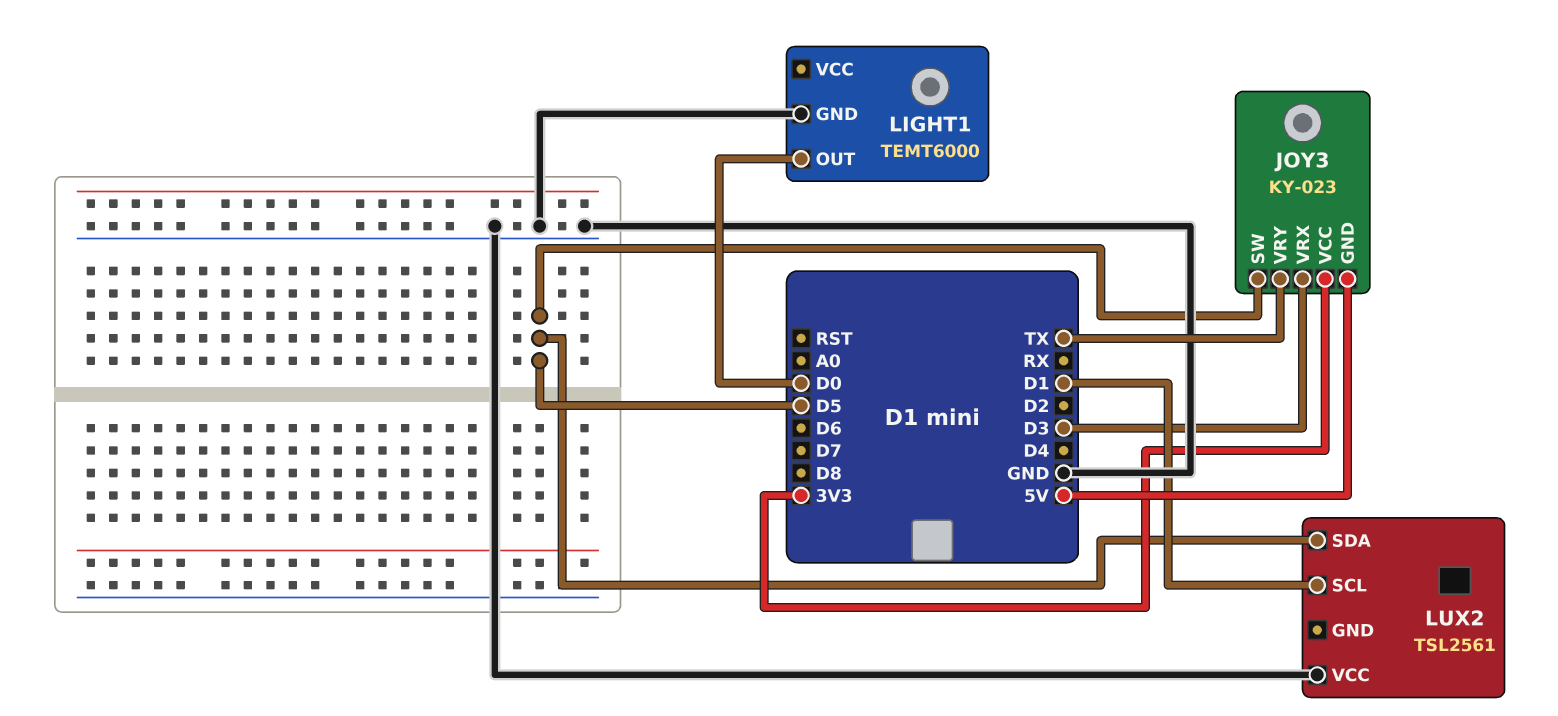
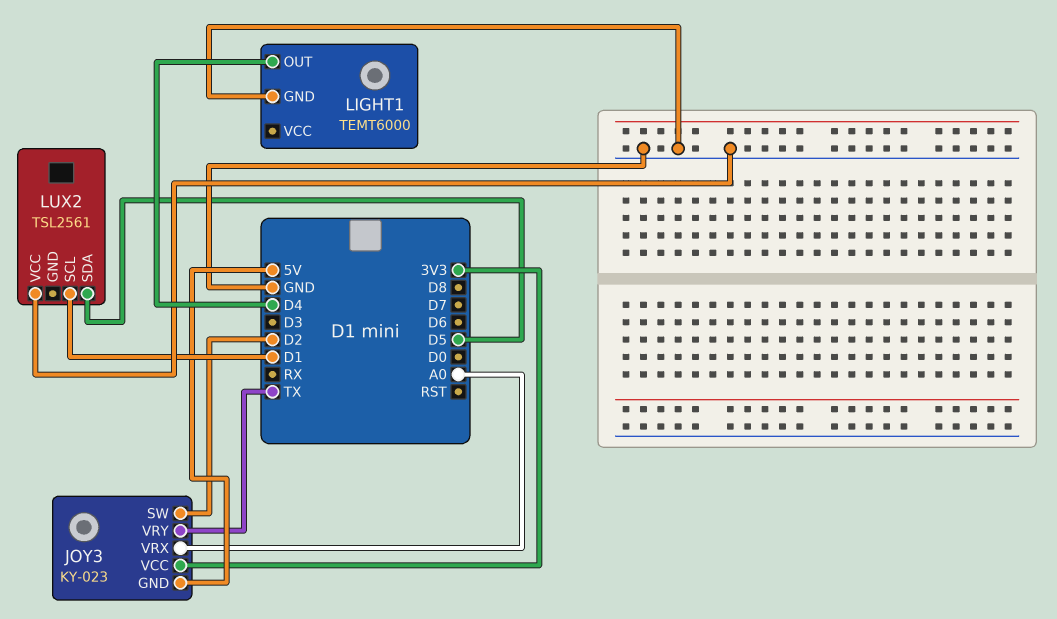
JOY3 pin SW: D5 -> D2
JOY3 pin VRX: D3 -> A0
LIGHT1 pin OUT: D0 -> D4

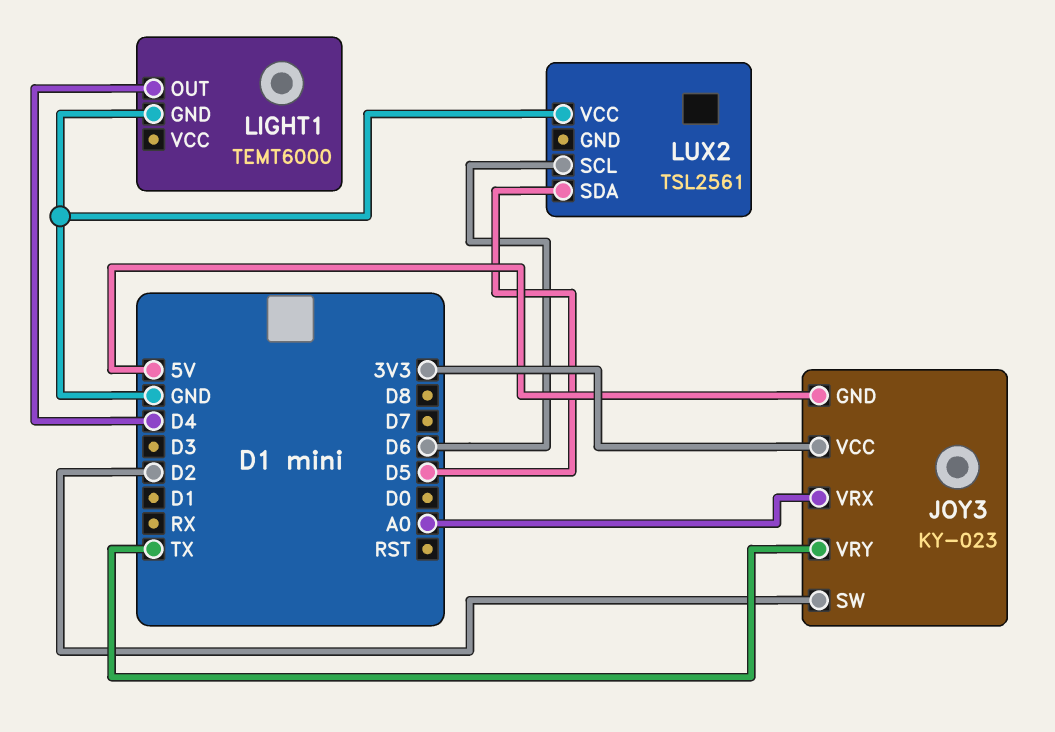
LUX2 pin SCL: D1 -> D6

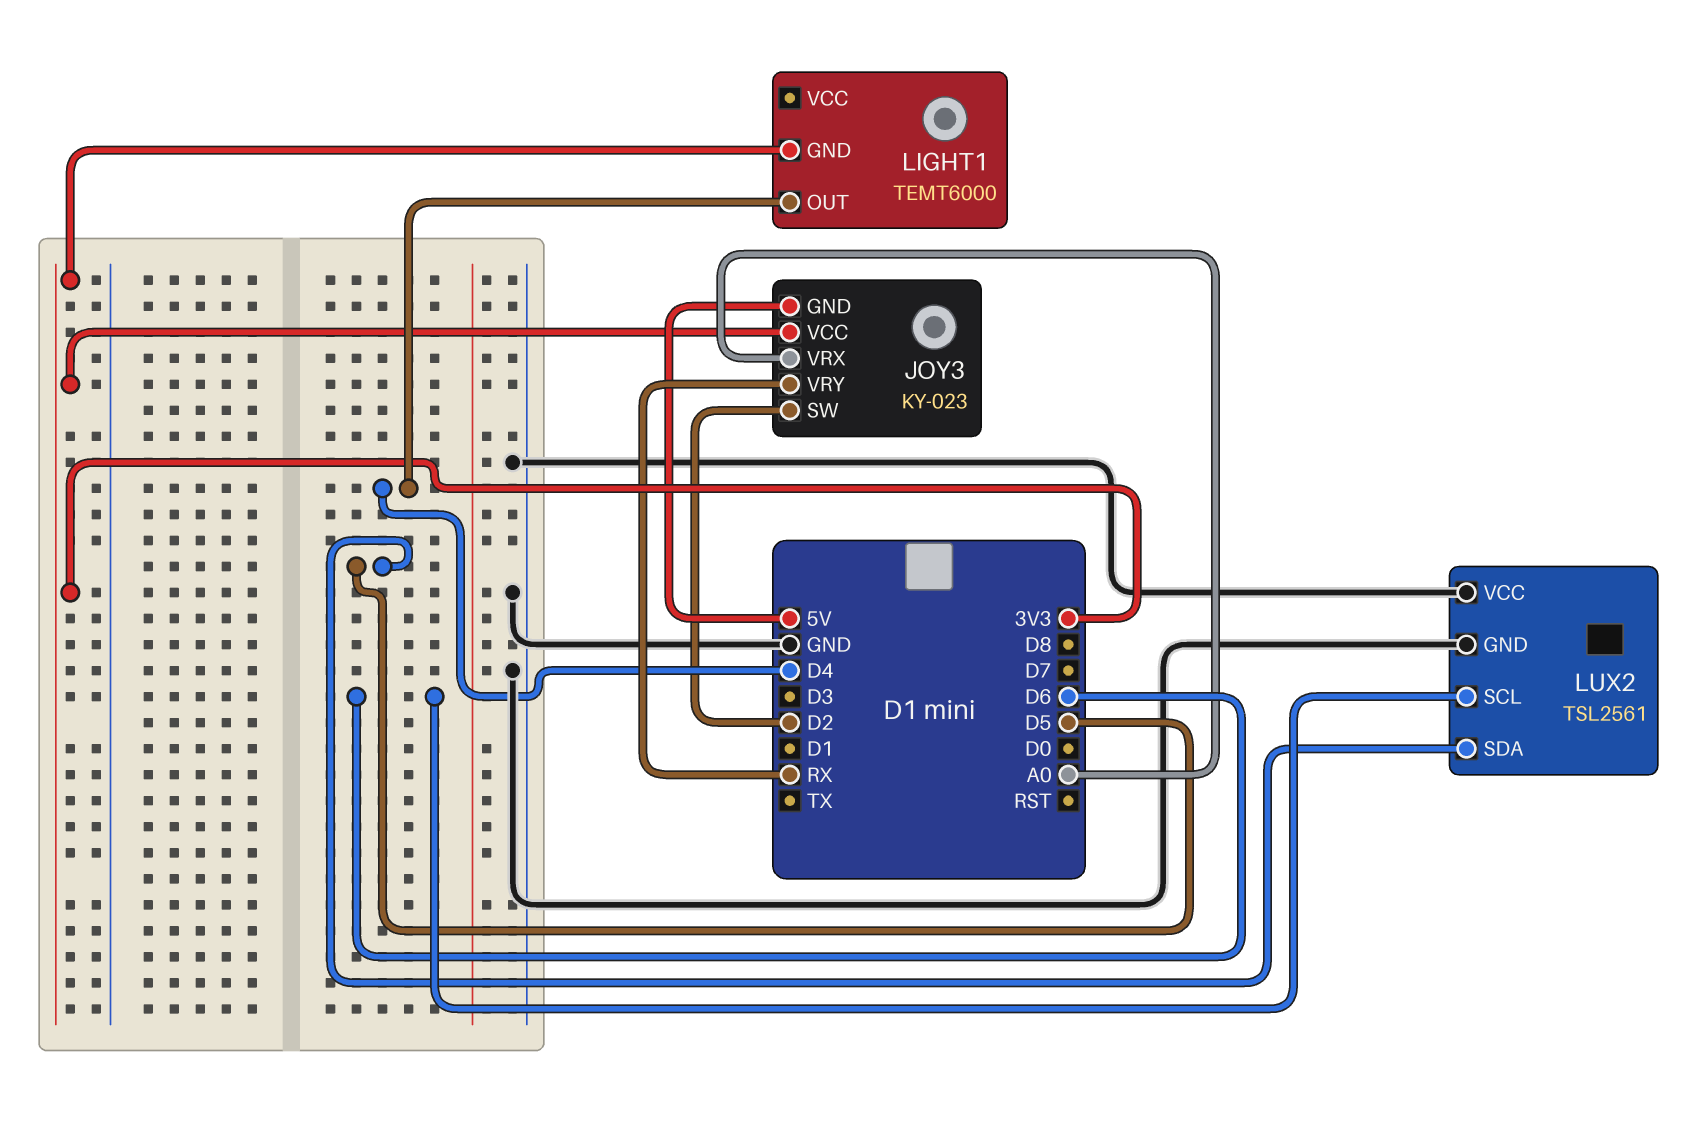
JOY3 pin VRY: TX -> RX
LIGHT1 pin GND: GND -> 3V3
LUX2 pin GND: none -> GND

